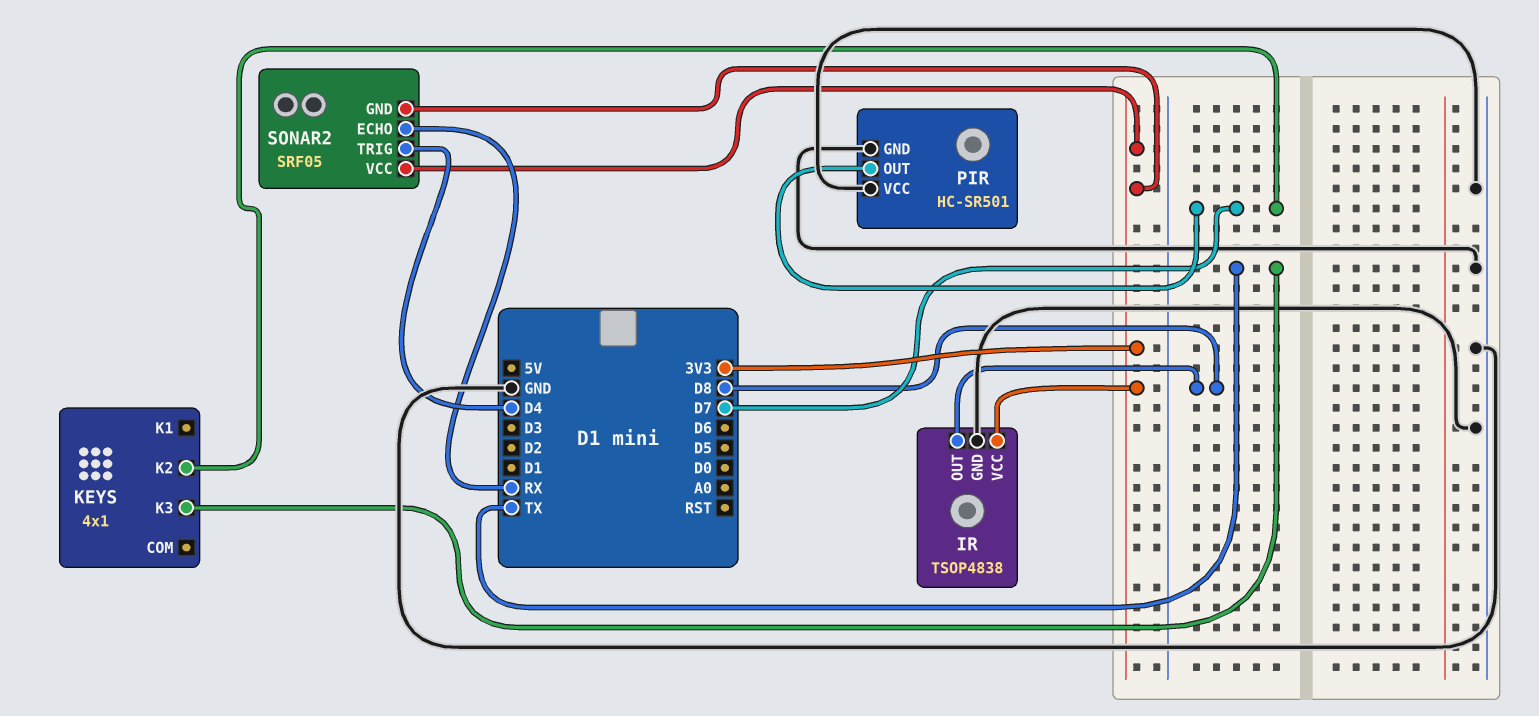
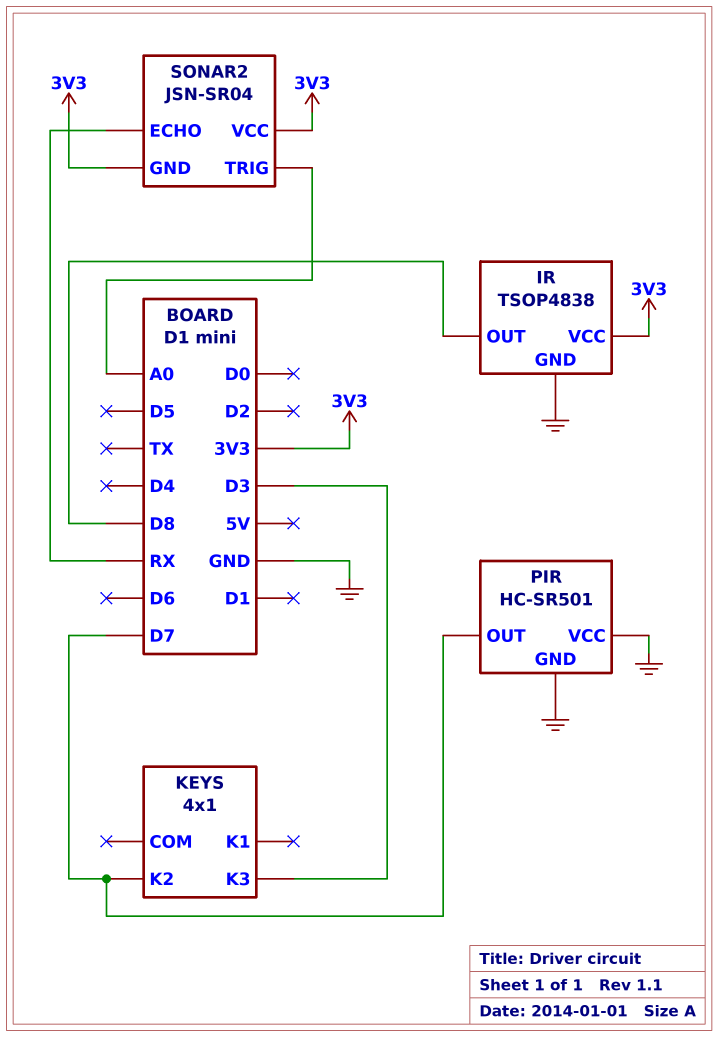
KEYS pin K3: TX -> D3
SONAR2: SRF05 -> JSN-SR04
SONAR2 pin TRIG: D4 -> A0

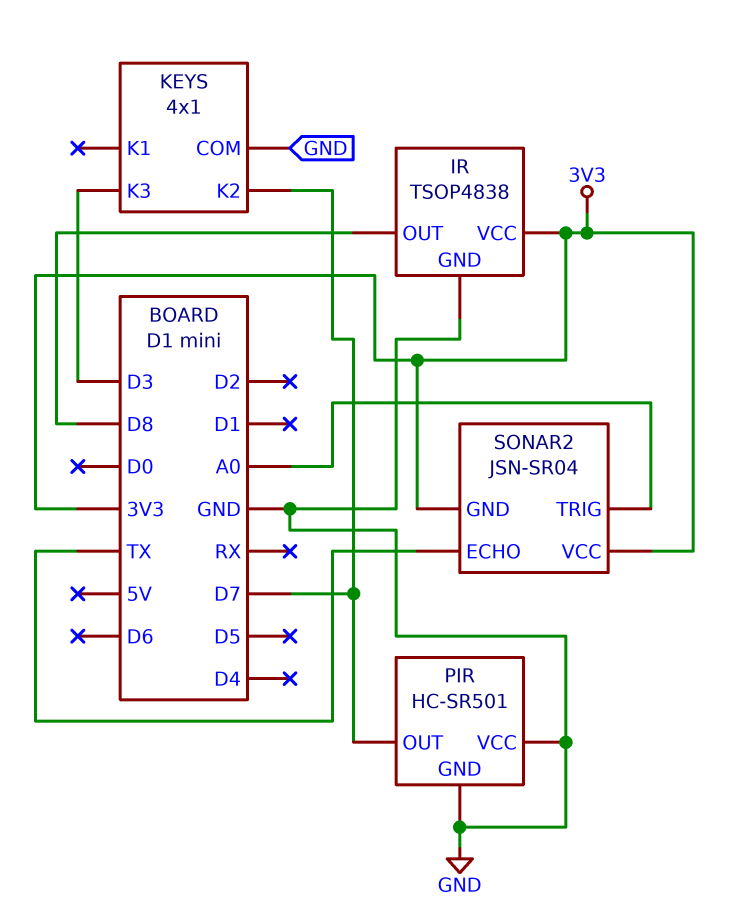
KEYS pin COM: none -> GND
SONAR2 pin ECHO: RX -> TX

